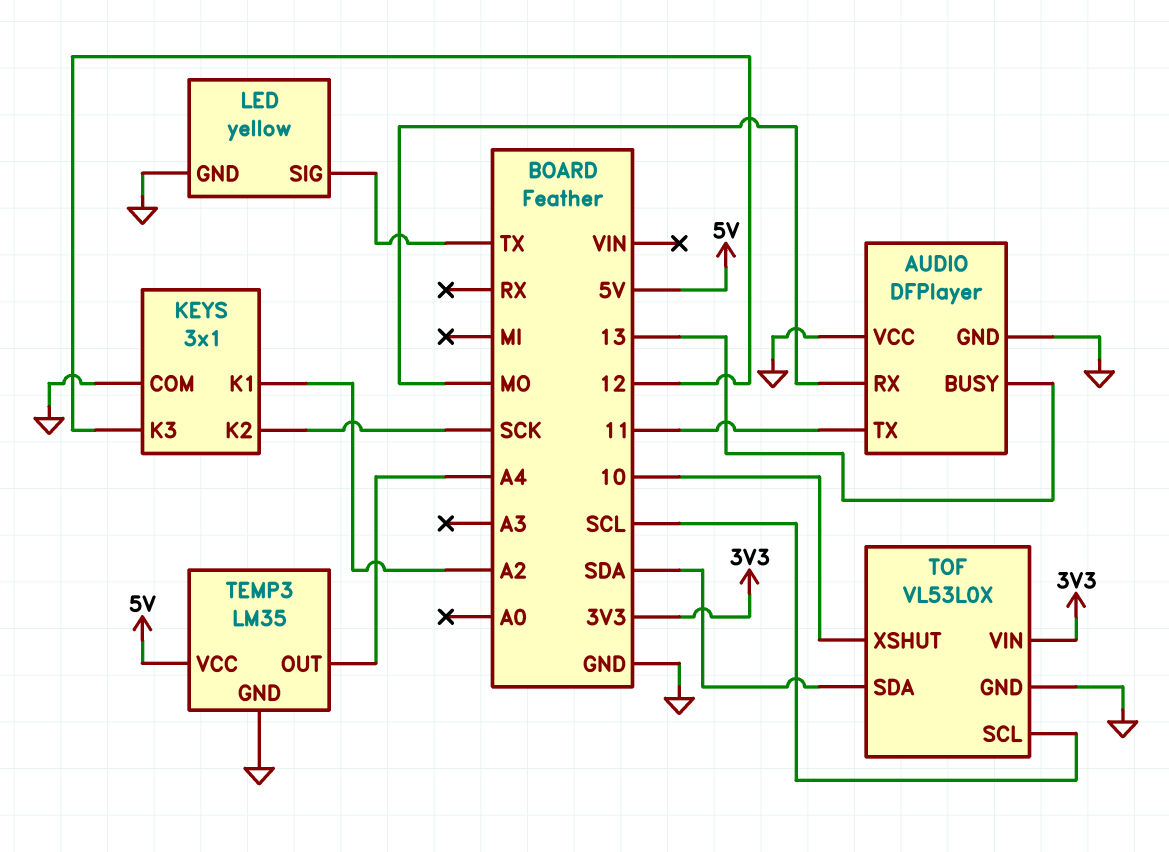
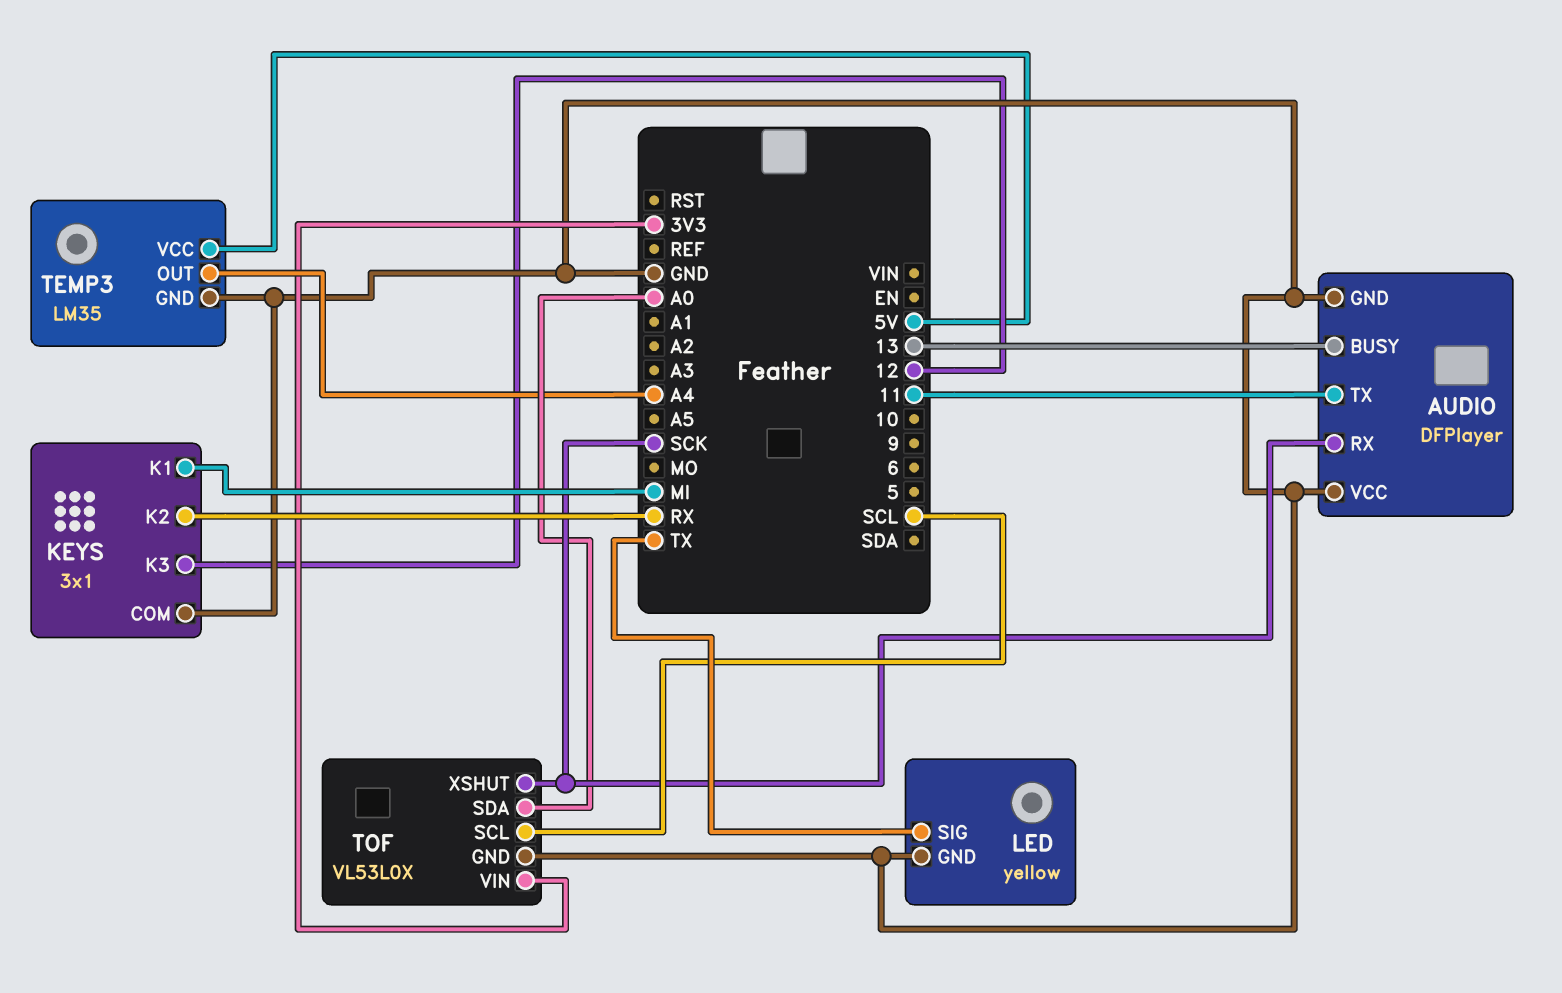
AUDIO pin RX: MO -> SCK
KEYS pin K1: A2 -> MI
KEYS pin K2: SCK -> RX
TOF pin SDA: SDA -> A0
TOF pin XSHUT: 10 -> SCK

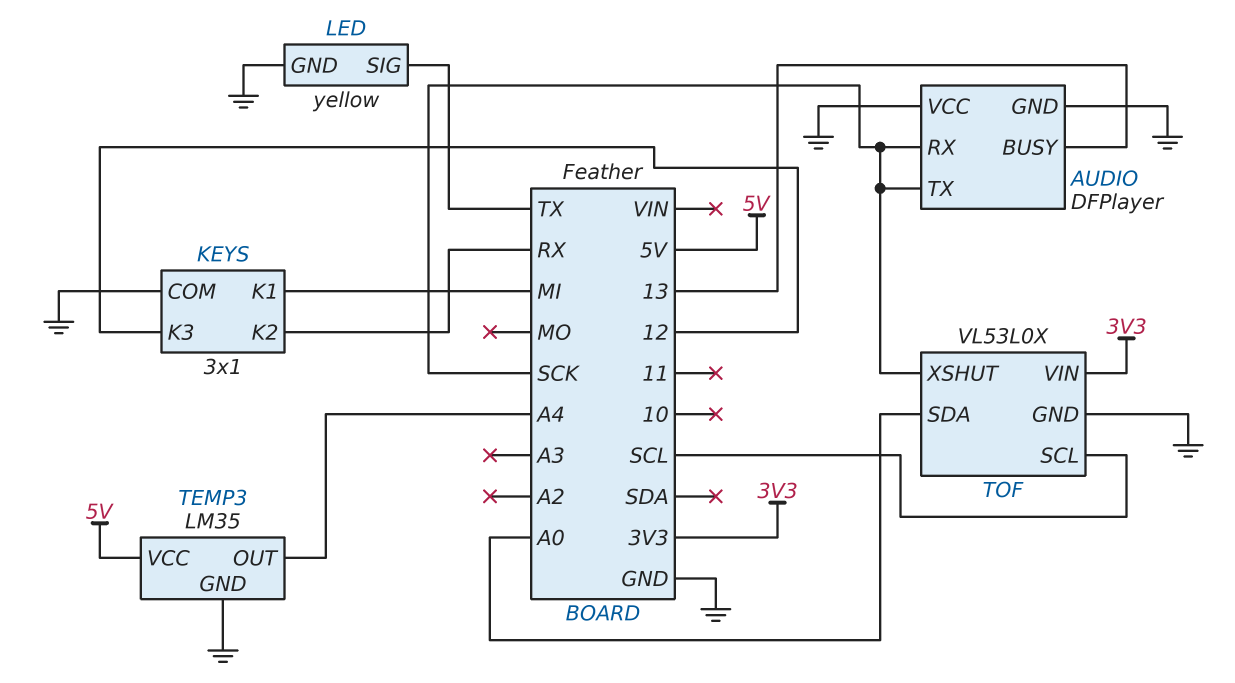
AUDIO pin TX: 11 -> SCK

